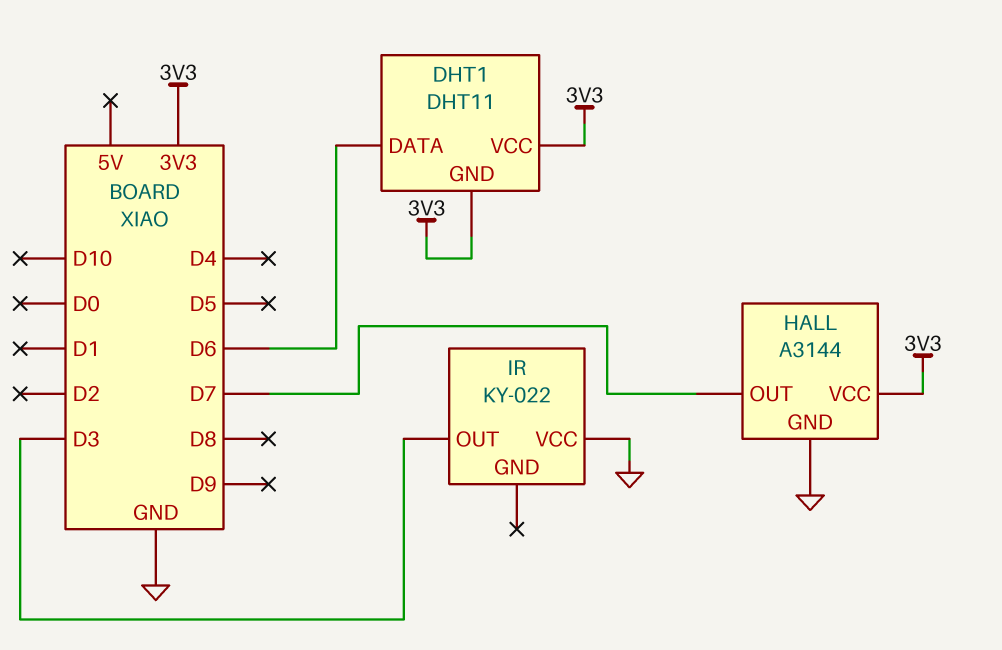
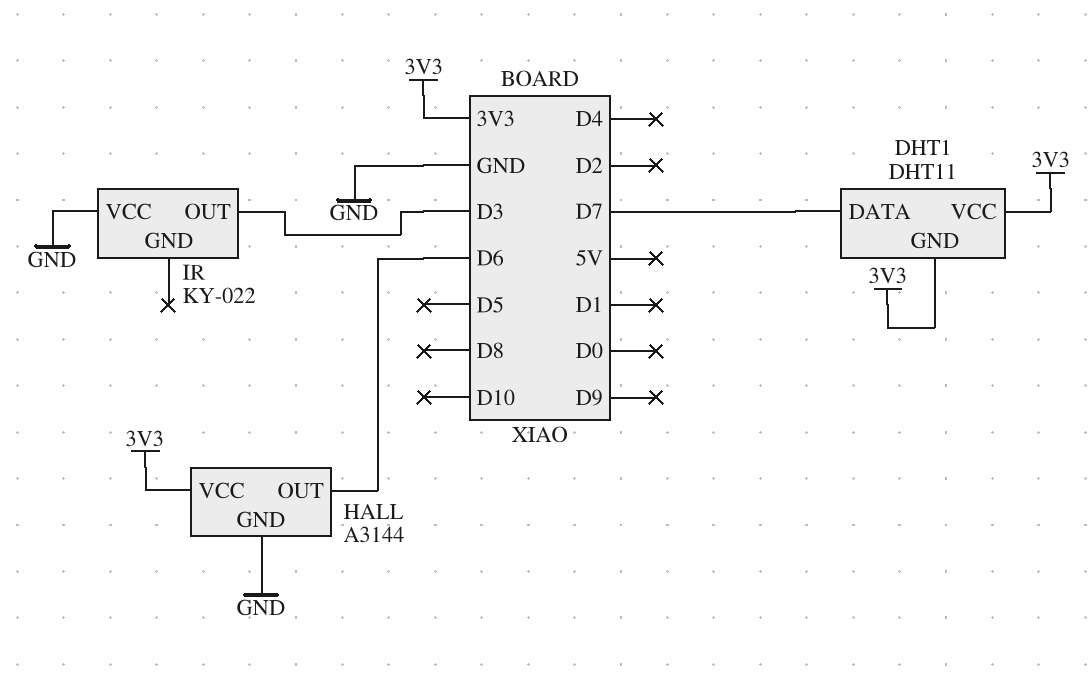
DHT1 pin DATA: D6 -> D7
HALL pin OUT: D7 -> D6

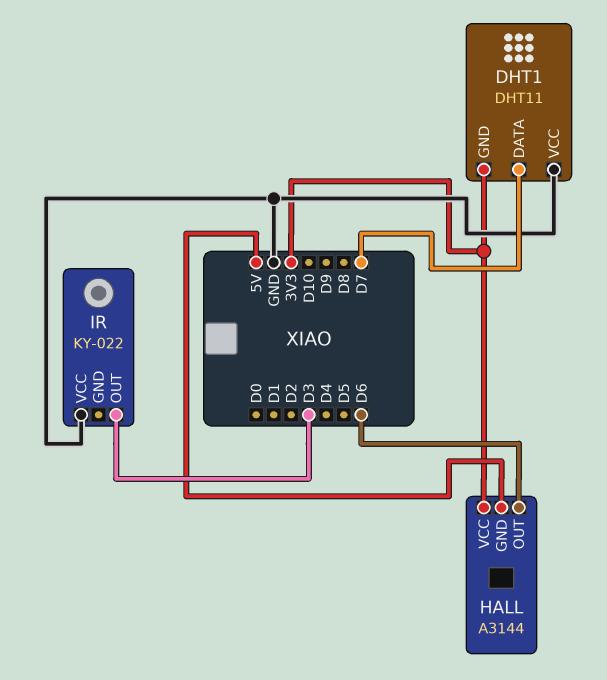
DHT1 pin VCC: 3V3 -> GND
HALL pin GND: GND -> 5V

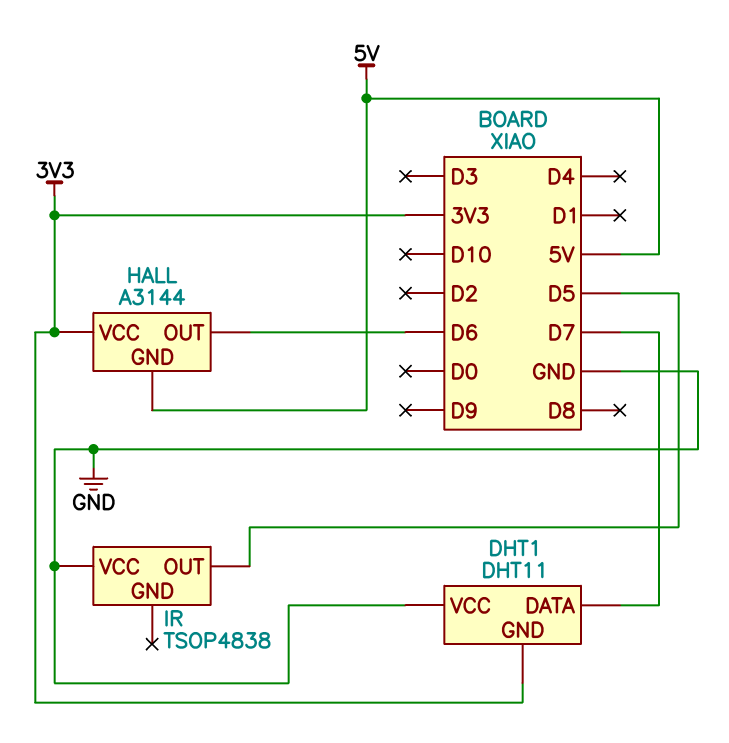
IR: KY-022 -> TSOP4838
IR pin OUT: D3 -> D5

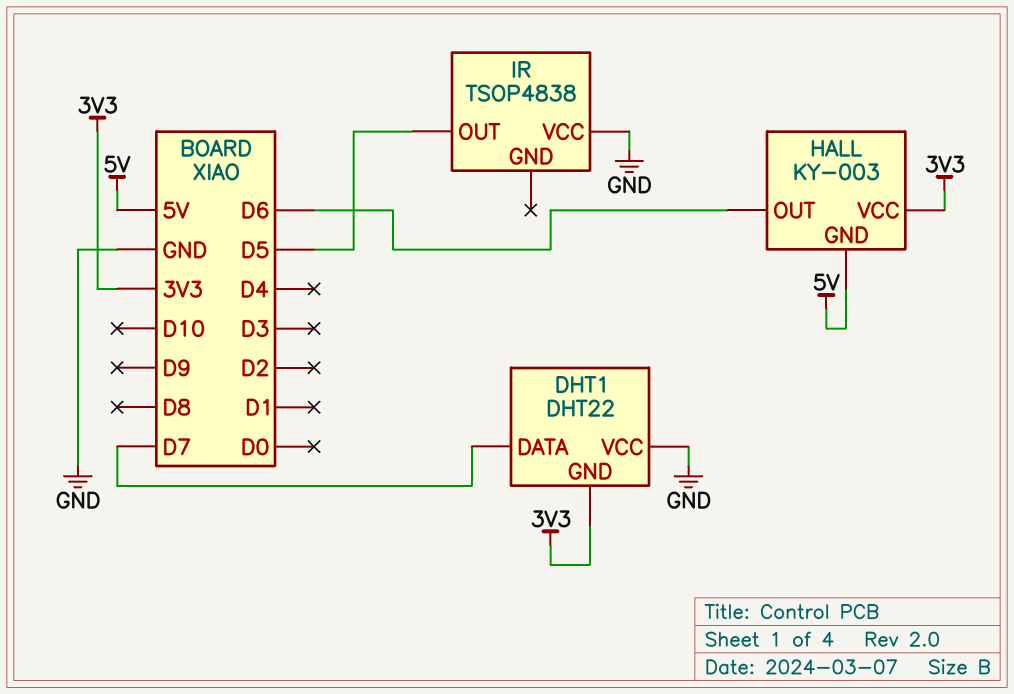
DHT1: DHT11 -> DHT22
HALL: A3144 -> KY-003

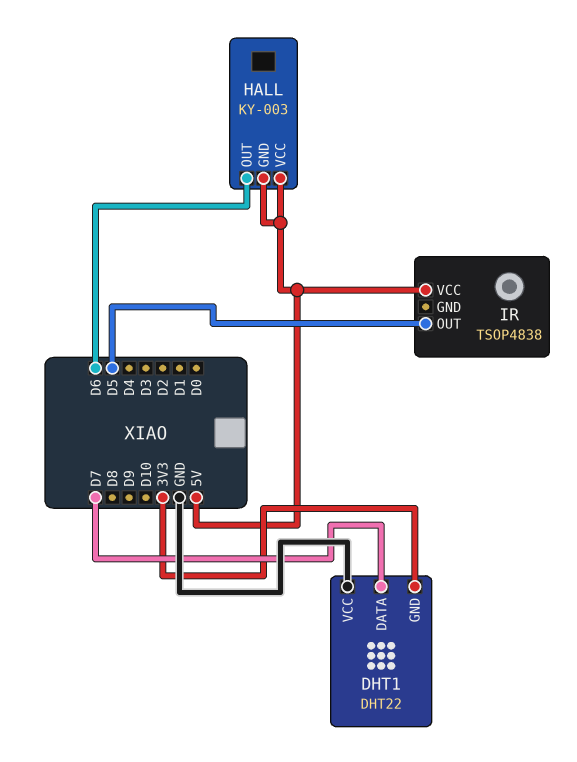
HALL pin VCC: 3V3 -> 5V
IR pin VCC: GND -> 5V

